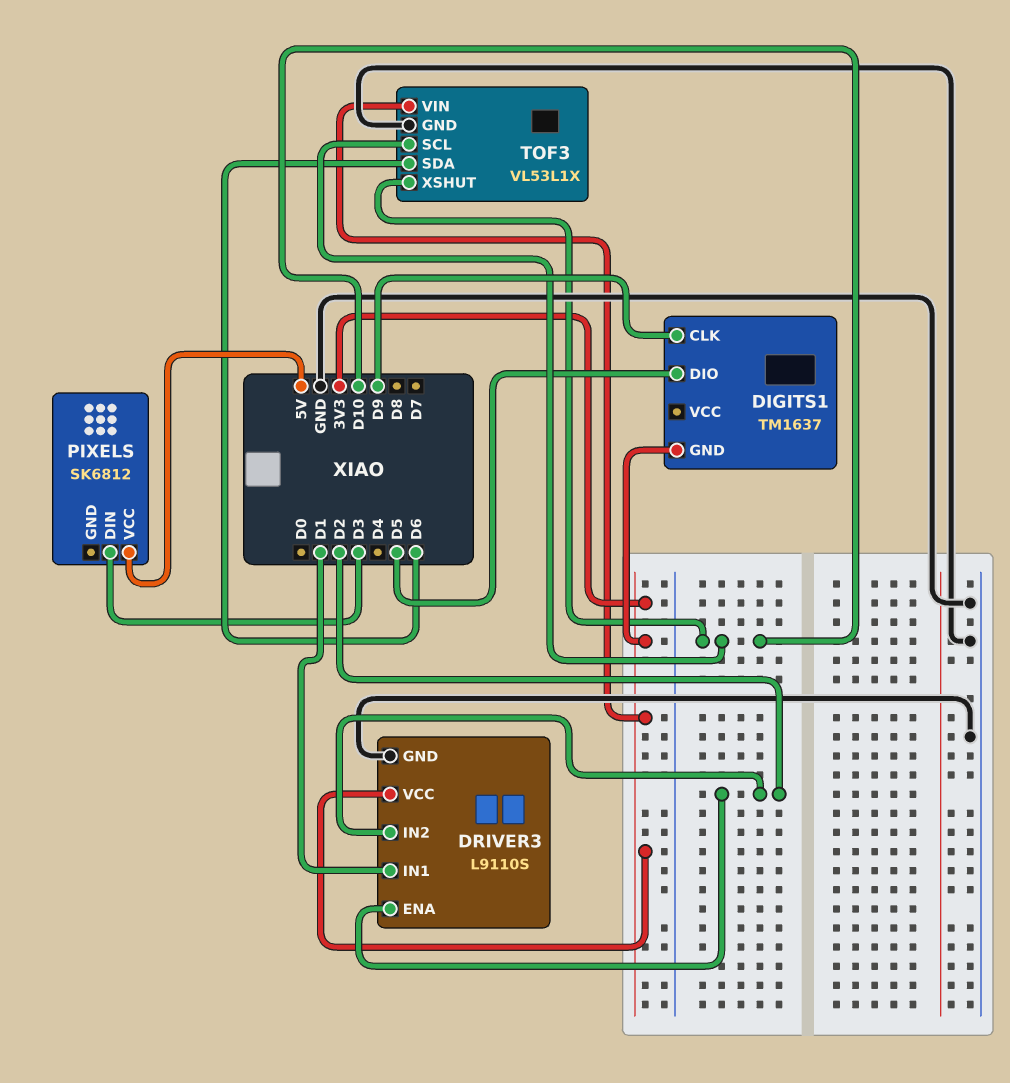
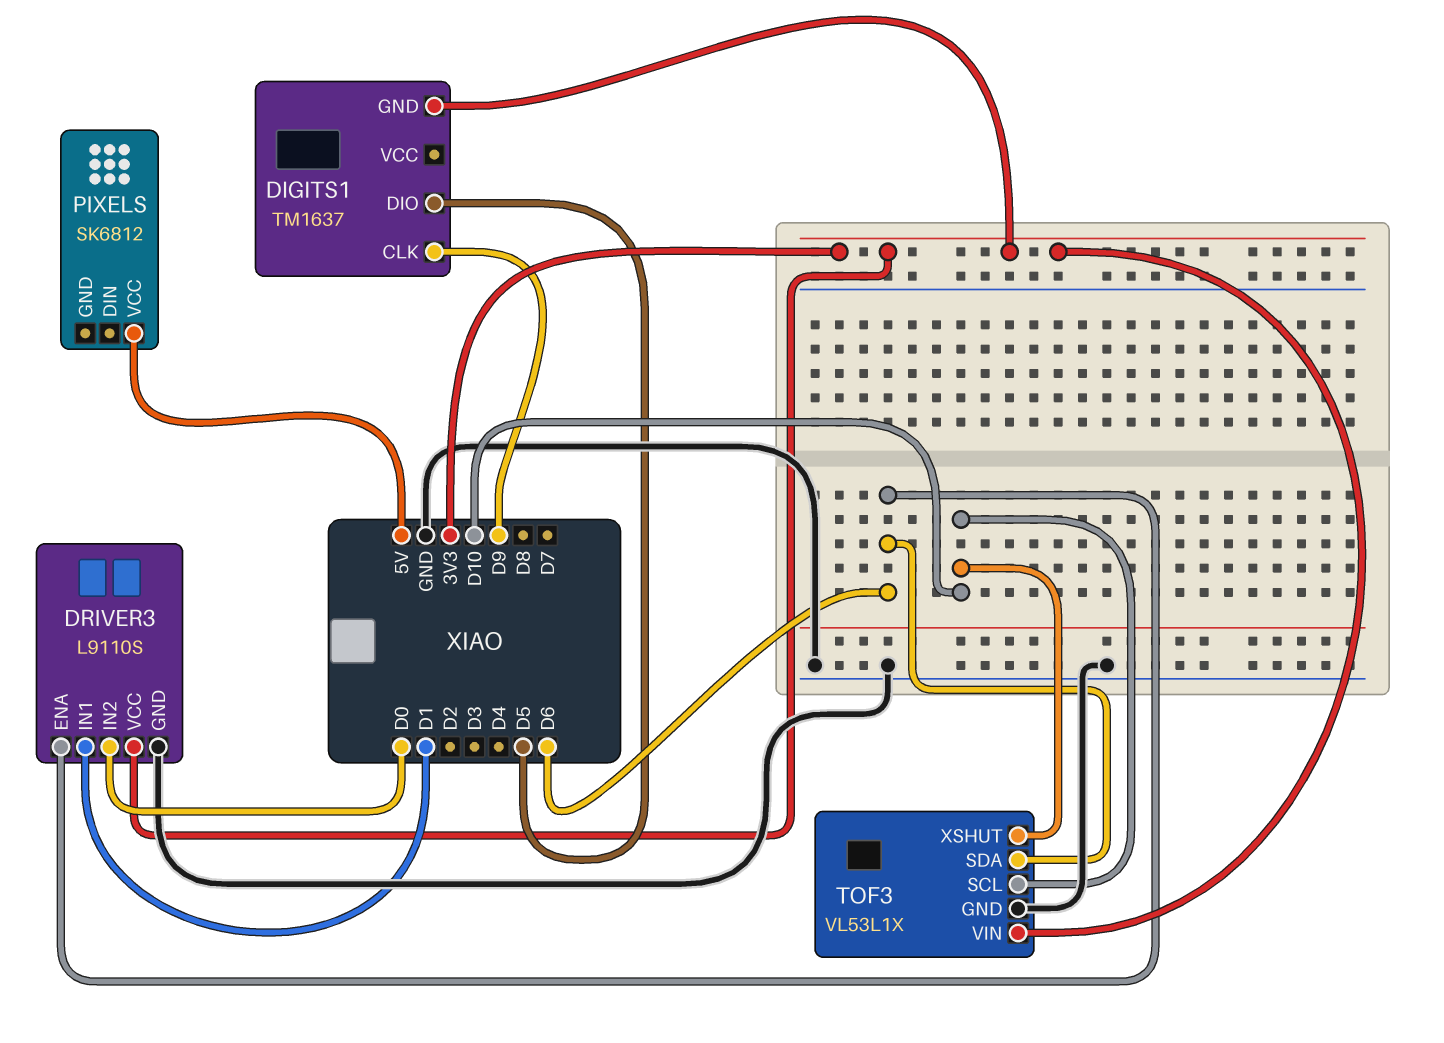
DRIVER3 pin ENA: D2 -> D6
DRIVER3 pin IN2: D2 -> D0
PIXELS pin DIN: D3 -> none

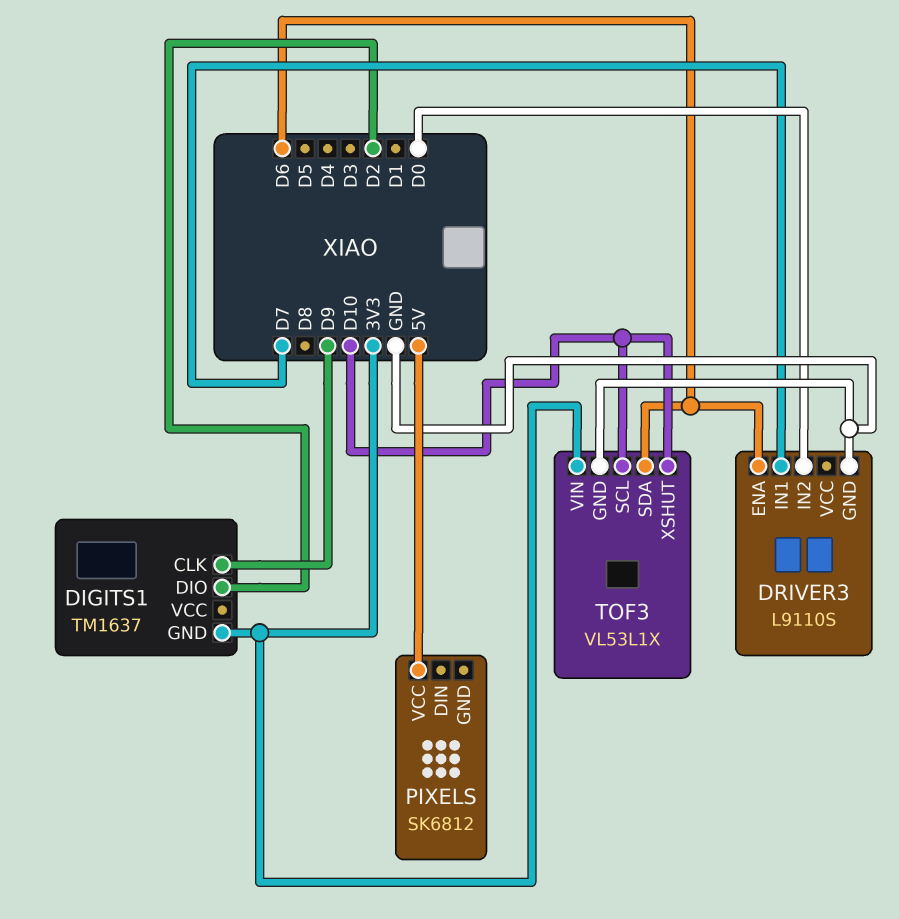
DIGITS1 pin DIO: D5 -> D2
DRIVER3 pin IN1: D1 -> D7
DRIVER3 pin VCC: 3V3 -> none

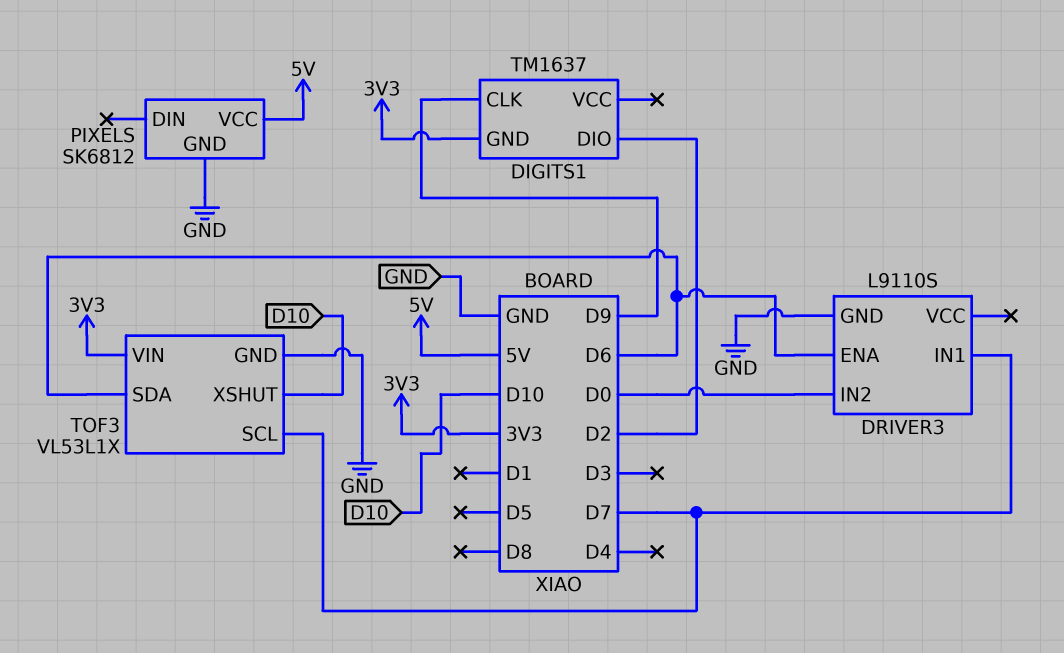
PIXELS pin GND: none -> GND
TOF3 pin SCL: D10 -> D7

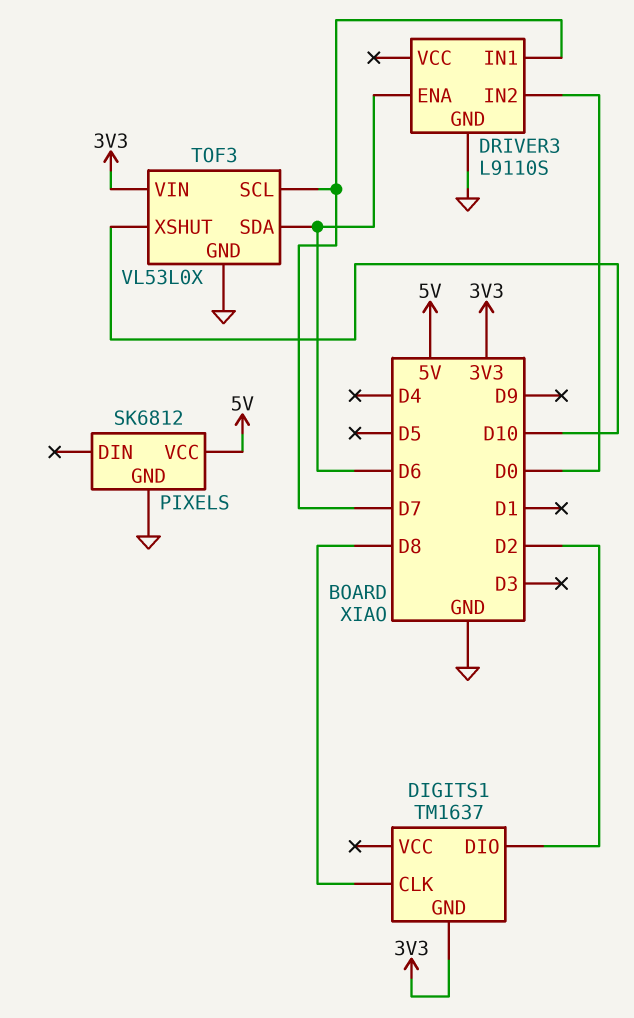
DIGITS1 pin CLK: D9 -> D8
TOF3: VL53L1X -> VL53L0X

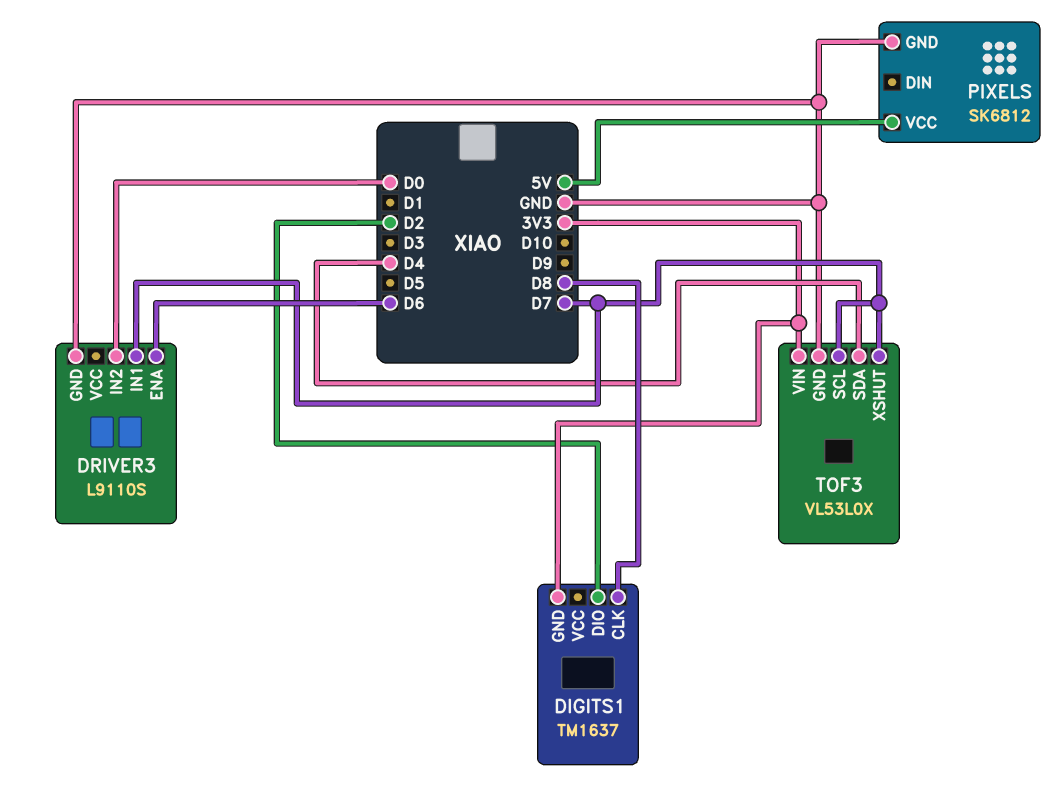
TOF3 pin SDA: D6 -> D4
TOF3 pin XSHUT: D10 -> D7

